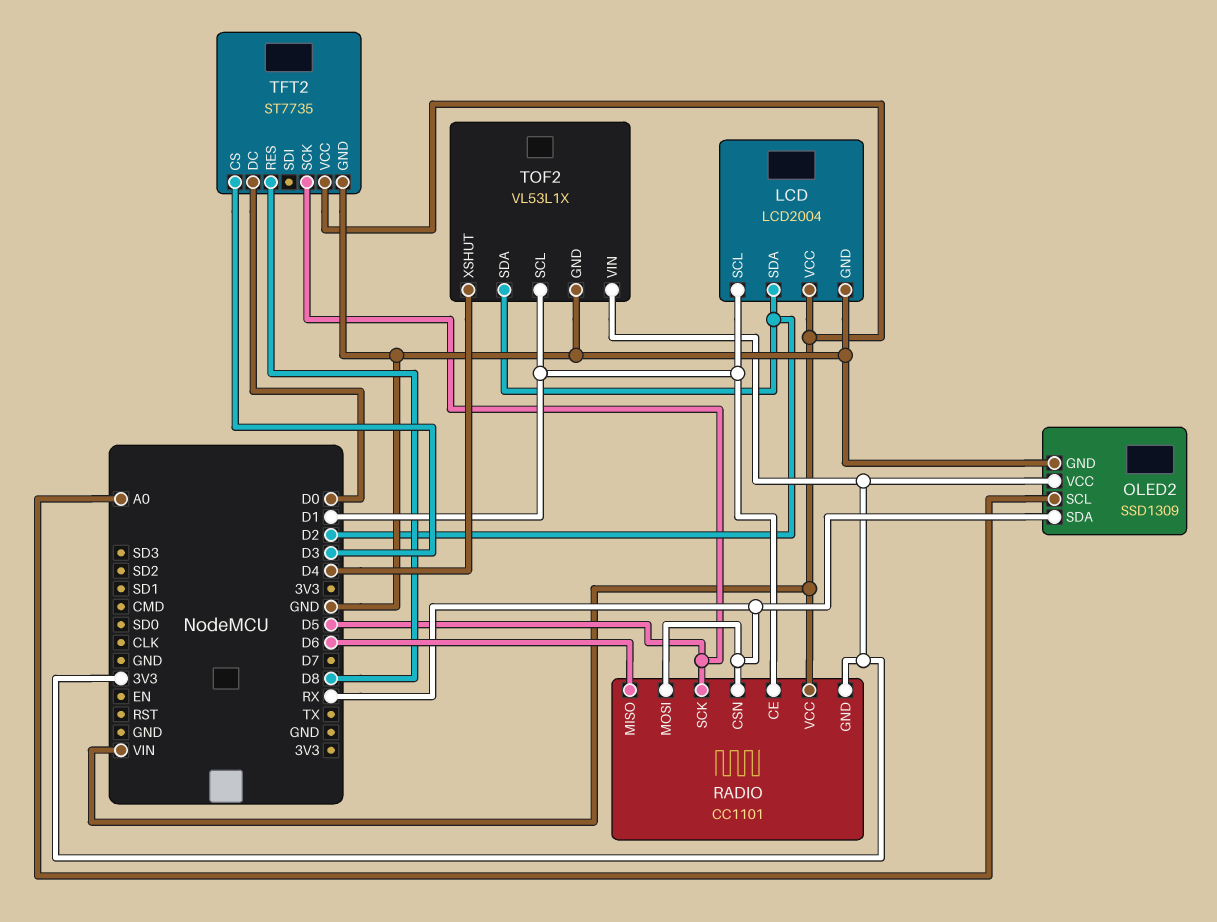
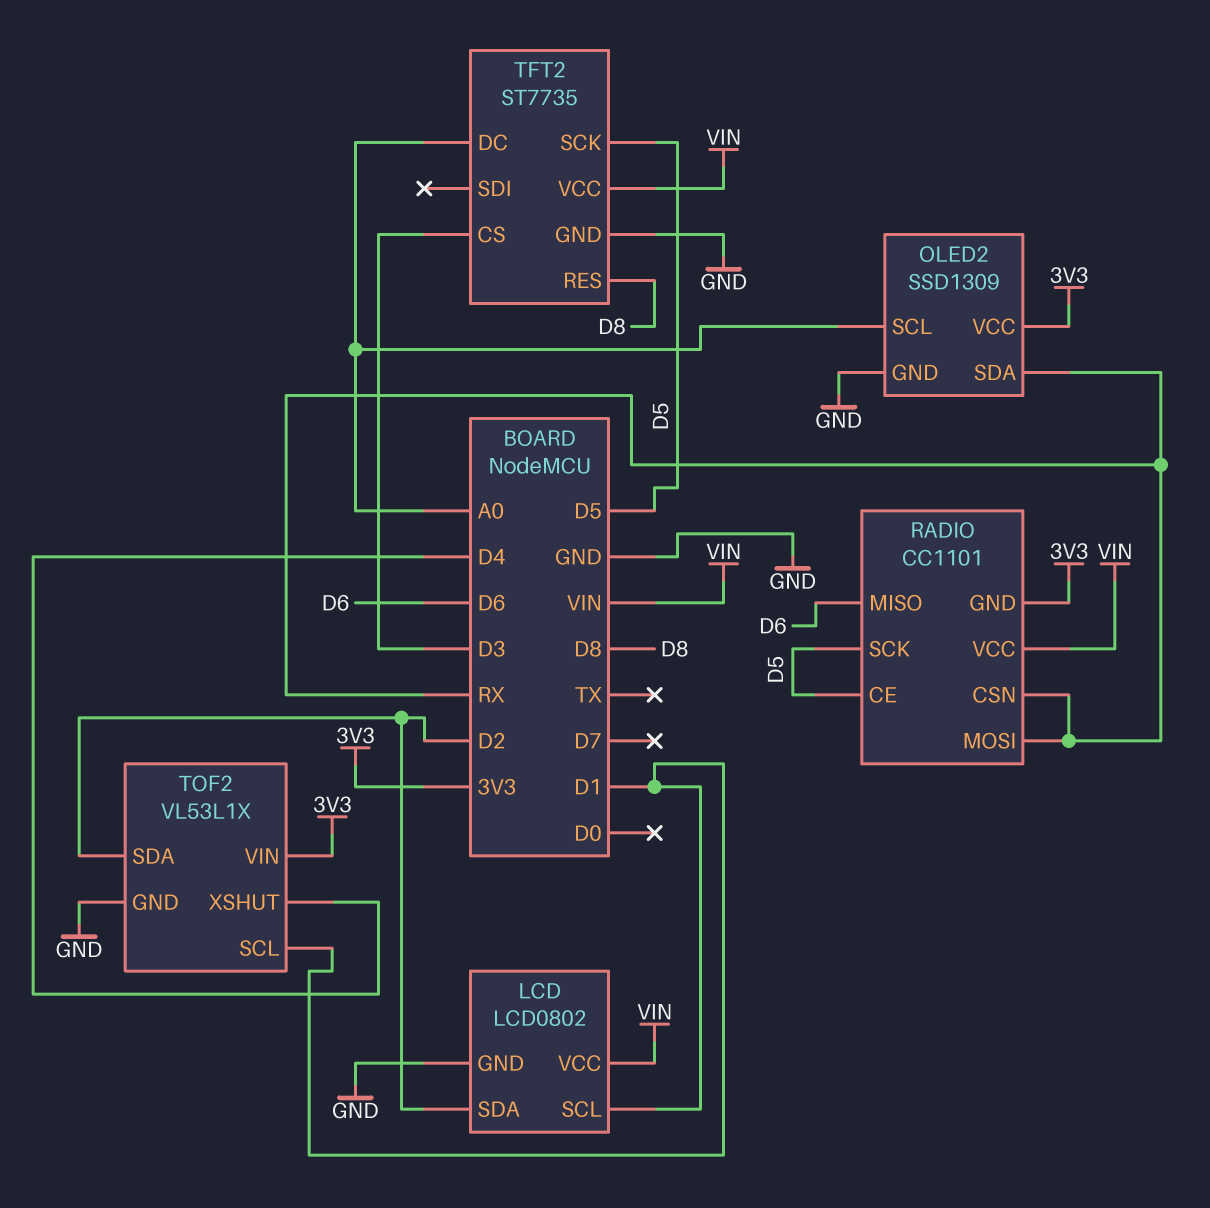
LCD: LCD2004 -> LCD0802
RADIO pin CE: D1 -> D5
TFT2 pin DC: D0 -> A0

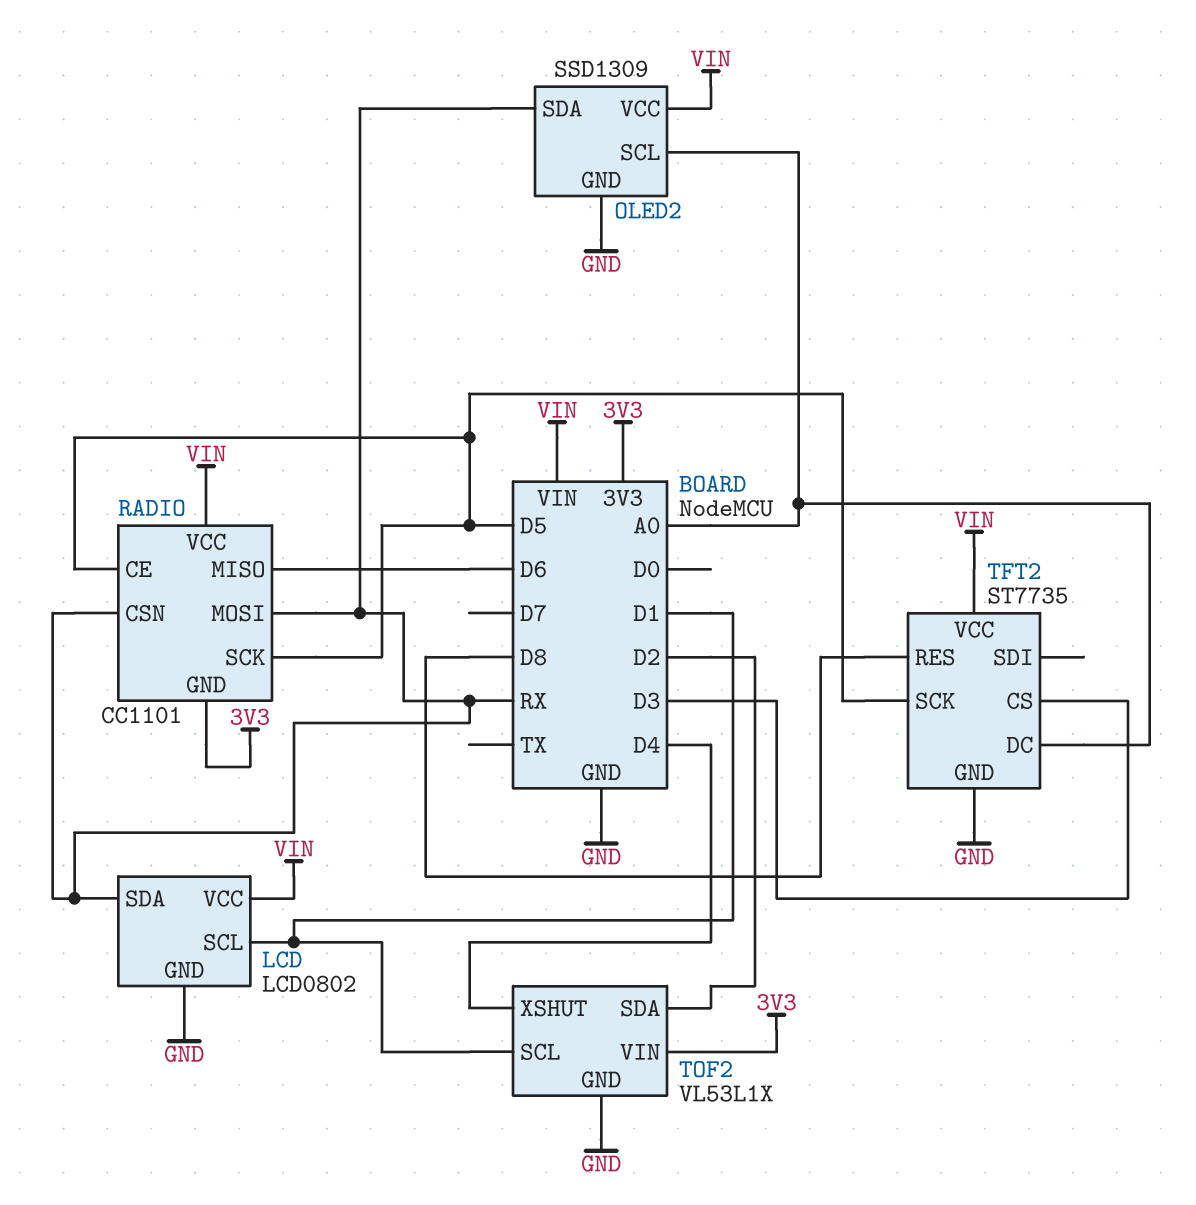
LCD pin SDA: D2 -> RX
OLED2 pin VCC: 3V3 -> VIN

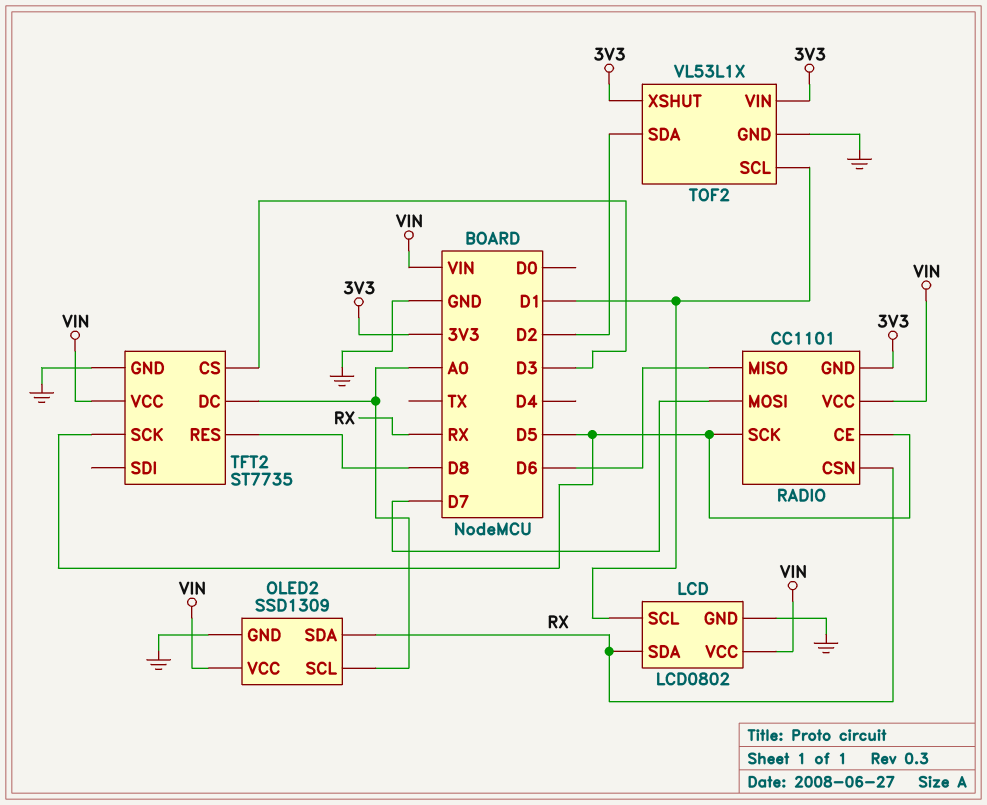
RADIO pin MOSI: RX -> D7
TOF2 pin XSHUT: D4 -> 3V3

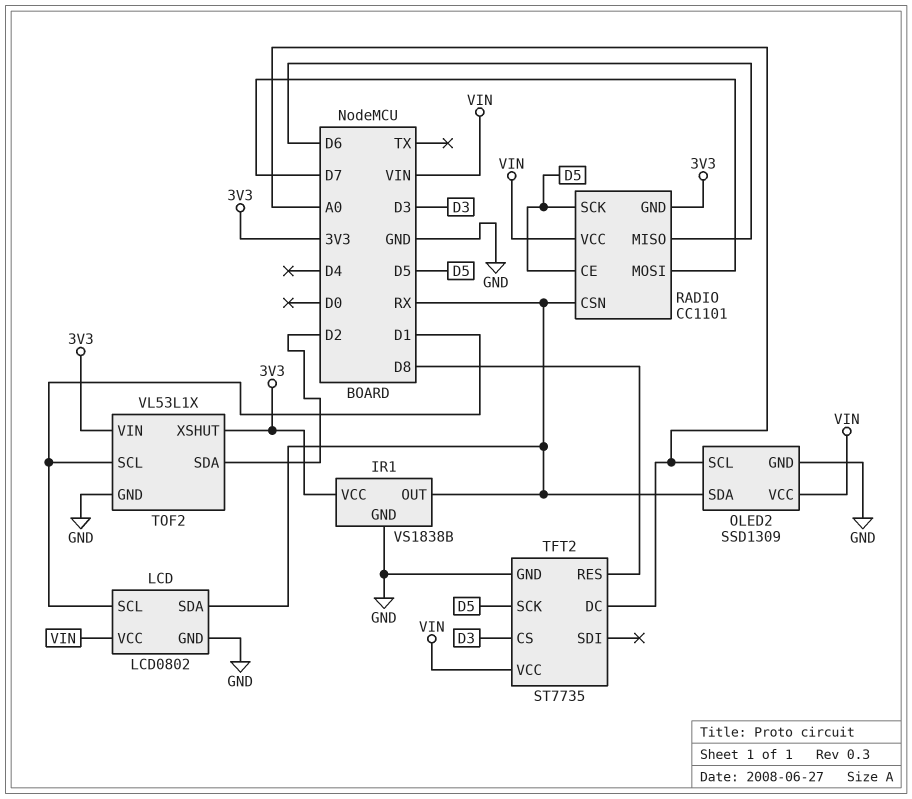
IR1: none -> VS1838B
IR1 pin GND: none -> GND
IR1 pin OUT: none -> RX
IR1 pin VCC: none -> 3V3

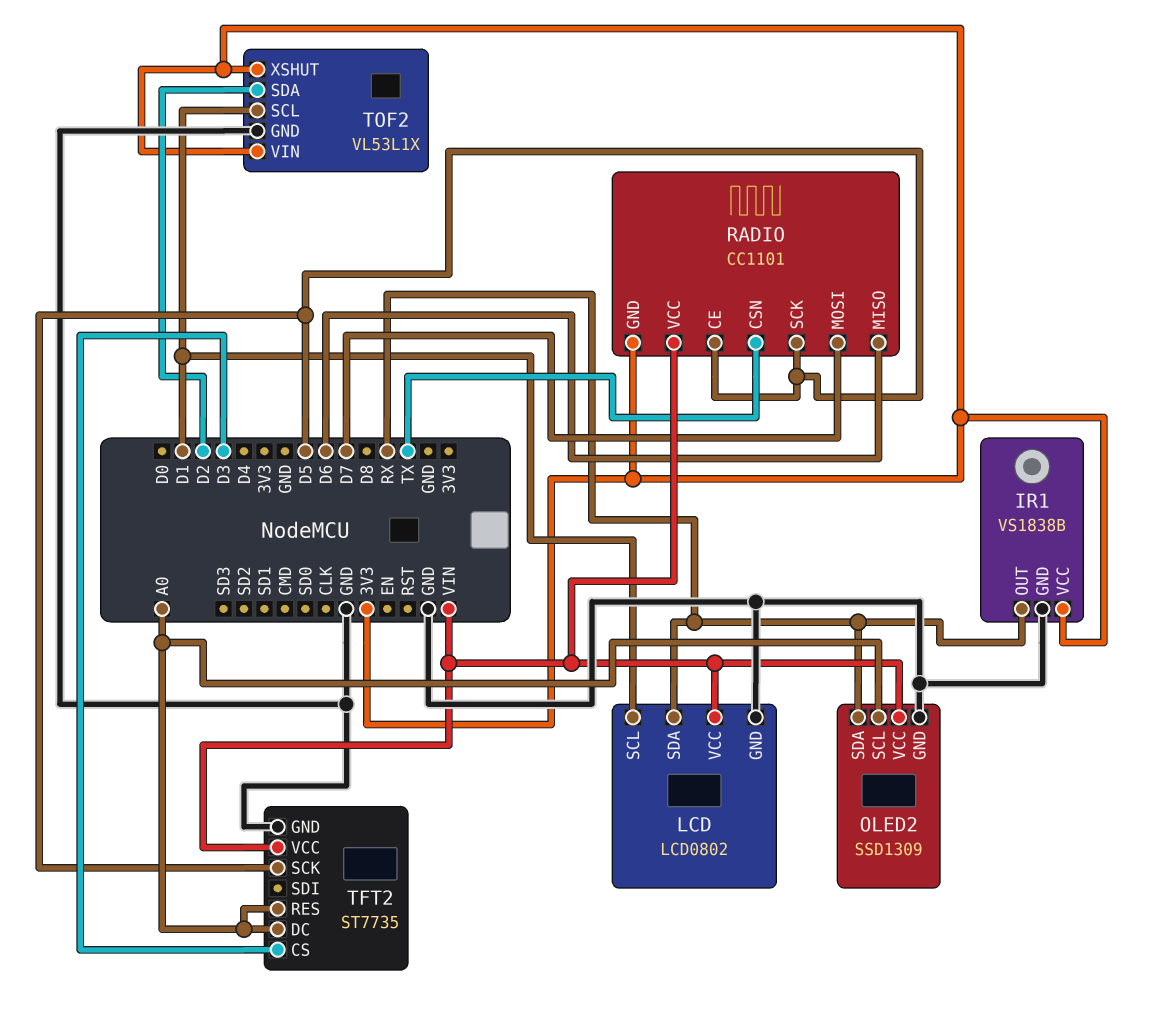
RADIO pin CSN: RX -> TX
TFT2 pin RES: D8 -> A0

